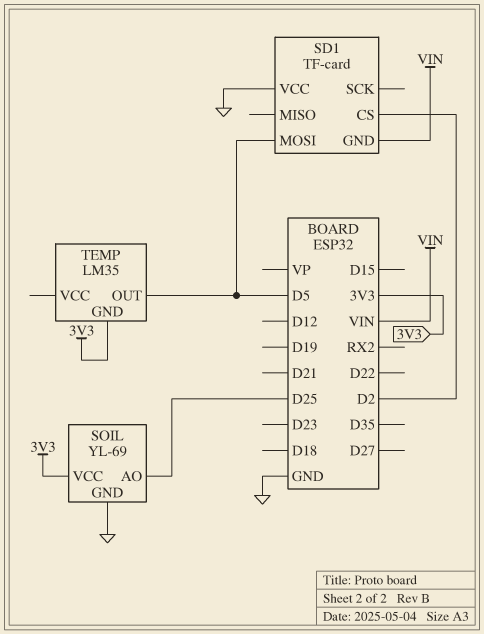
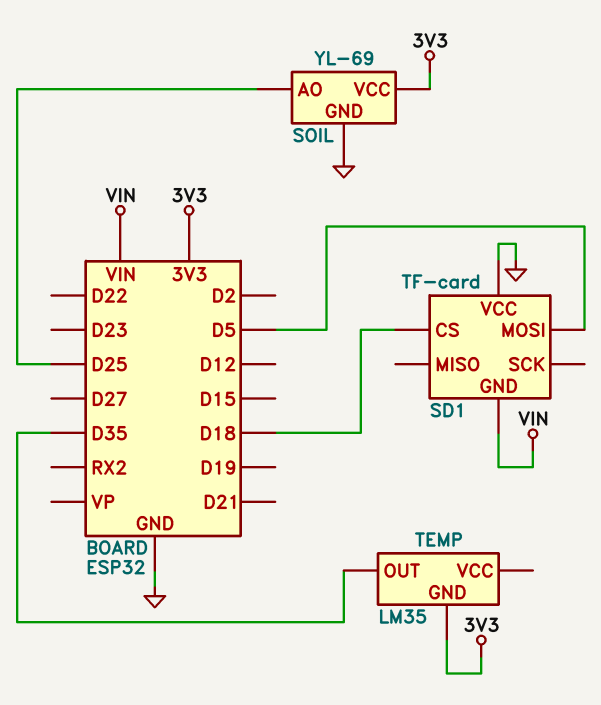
SD1 pin CS: D2 -> D18
TEMP pin OUT: D5 -> D35

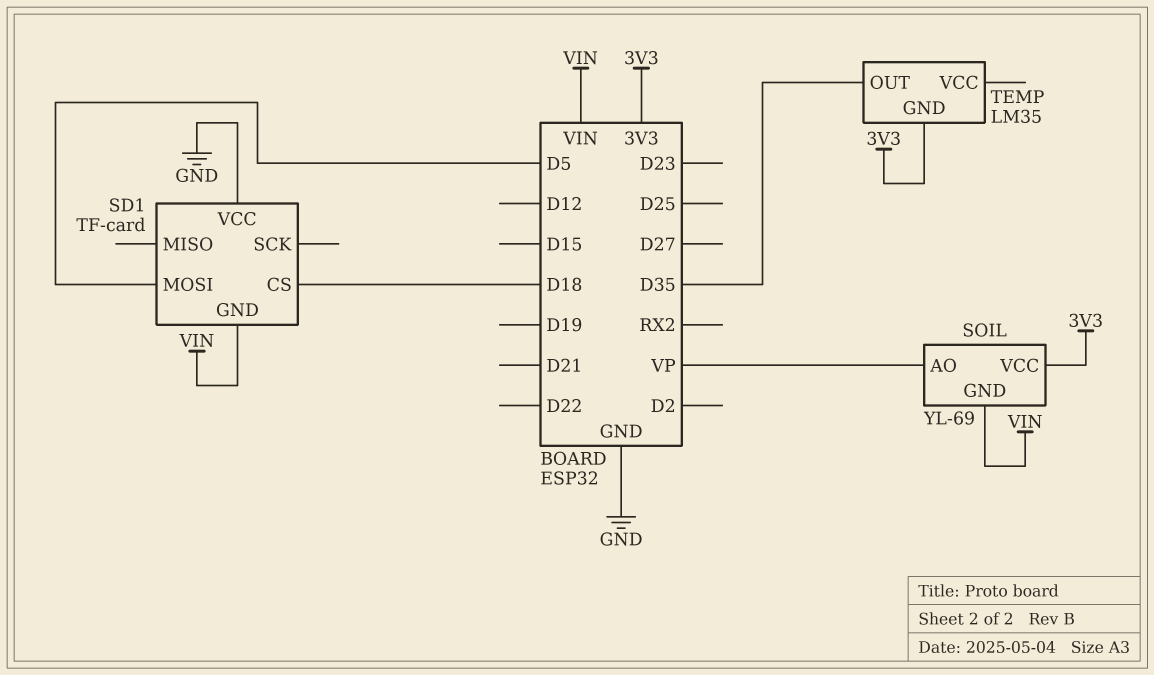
SOIL pin AO: D25 -> VP
SOIL pin GND: GND -> VIN

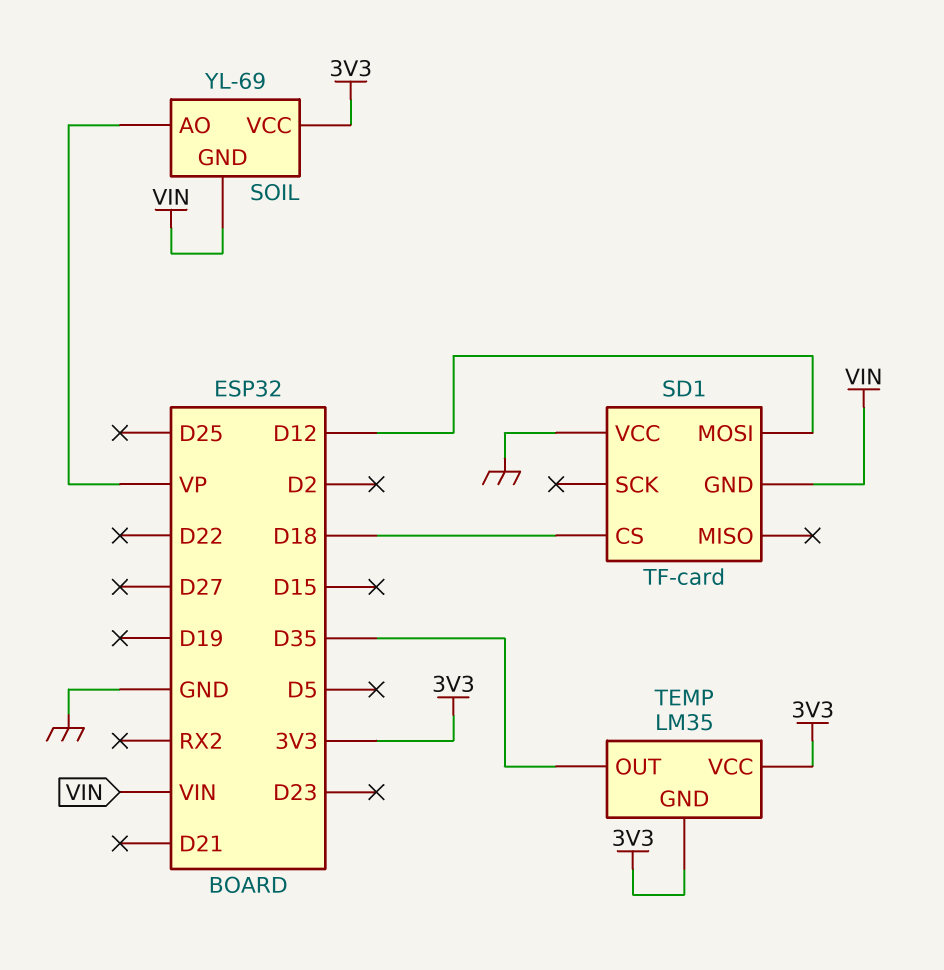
SD1 pin MOSI: D5 -> D12
TEMP pin VCC: none -> 3V3

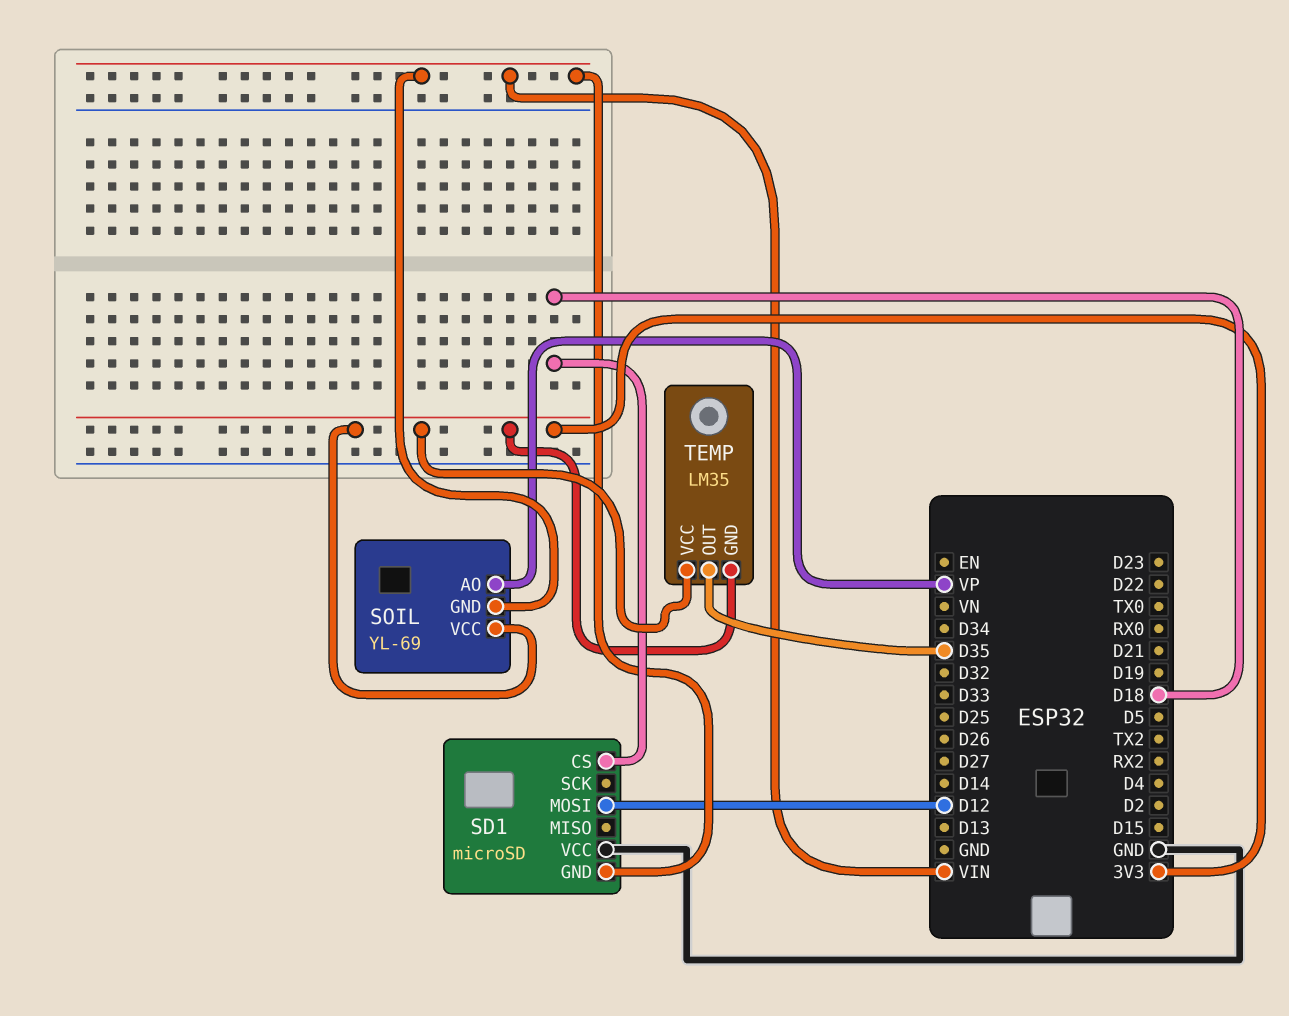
SD1: TF-card -> microSD

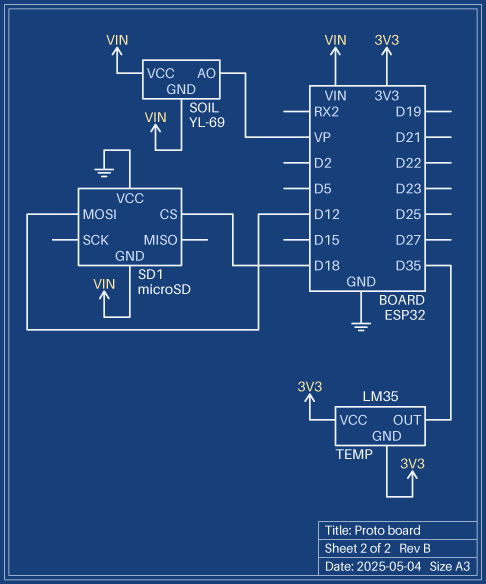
SOIL pin VCC: 3V3 -> VIN

